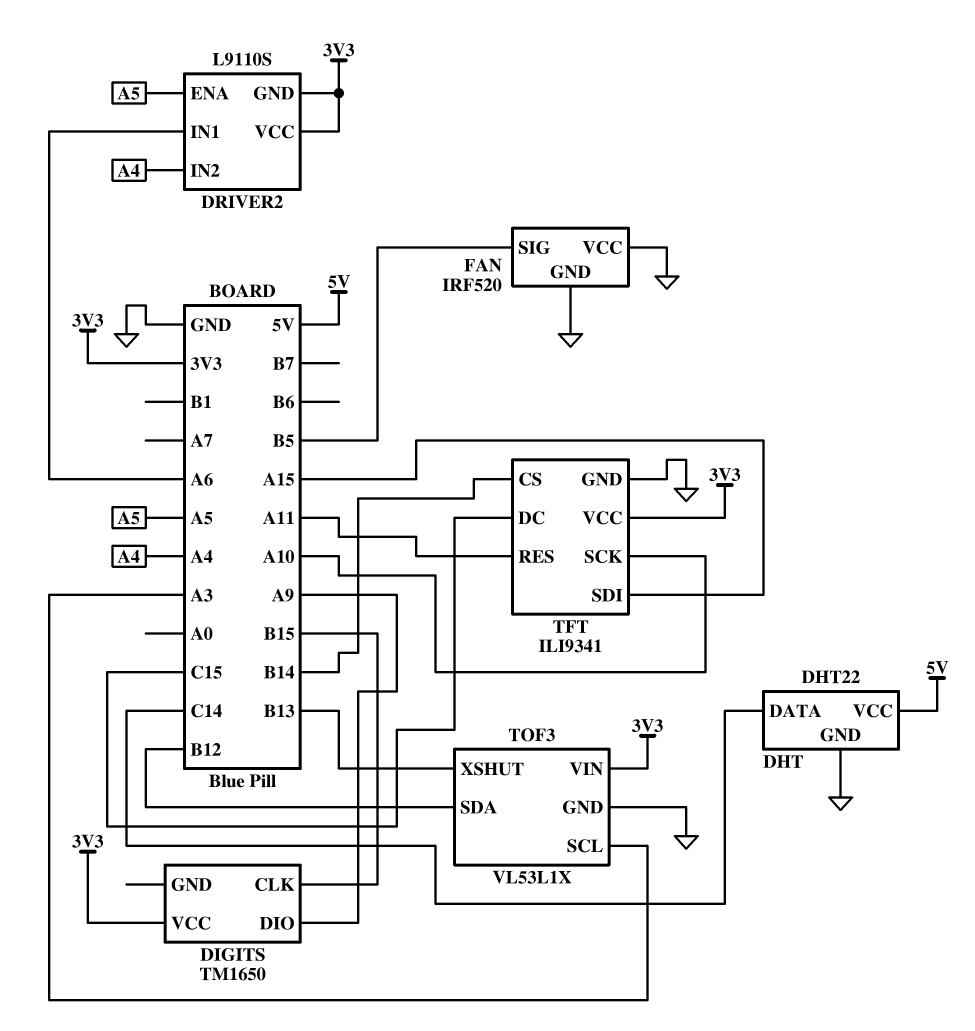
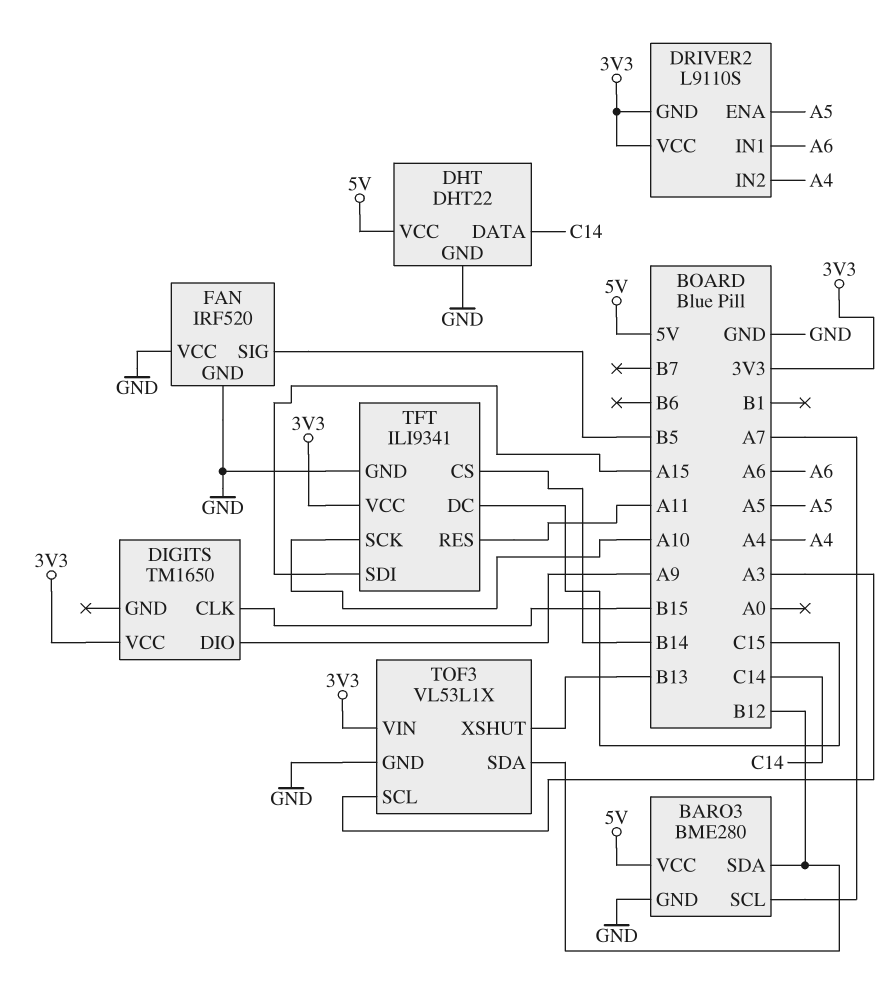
BARO3: none -> BME280
BARO3 pin GND: none -> GND
BARO3 pin SCL: none -> A7
BARO3 pin SDA: none -> B12
BARO3 pin VCC: none -> 5V

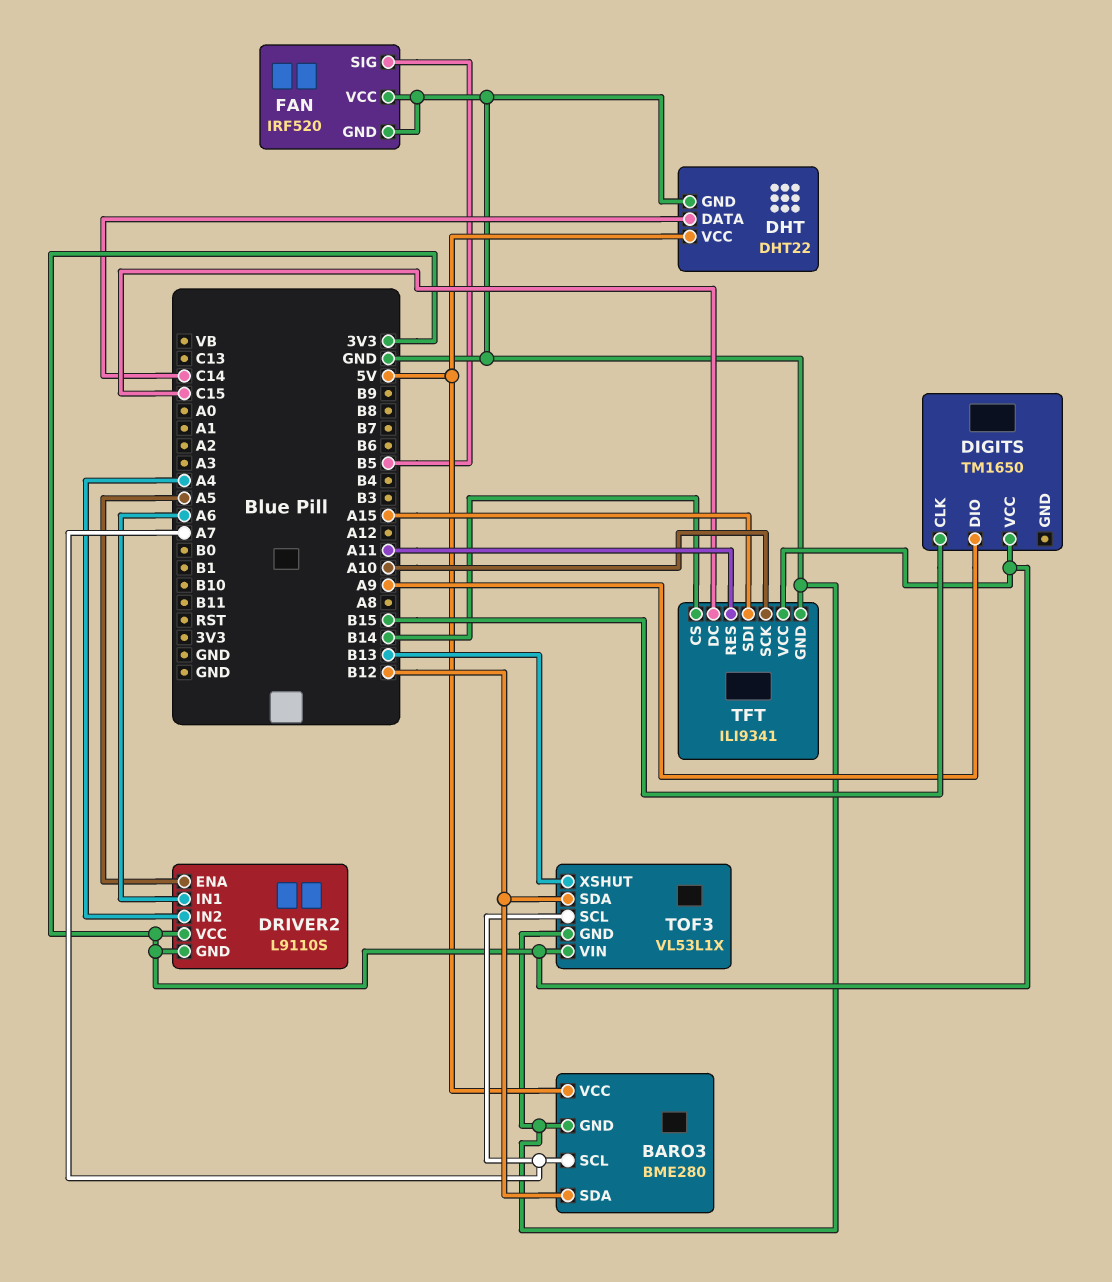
TOF3 pin SCL: A3 -> A7

